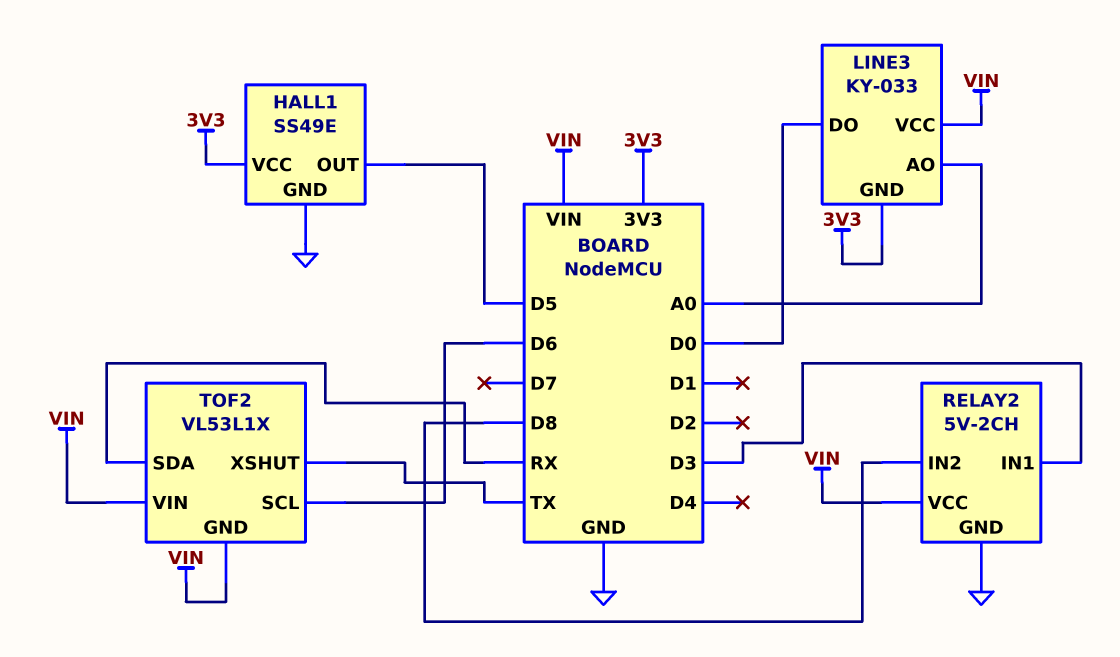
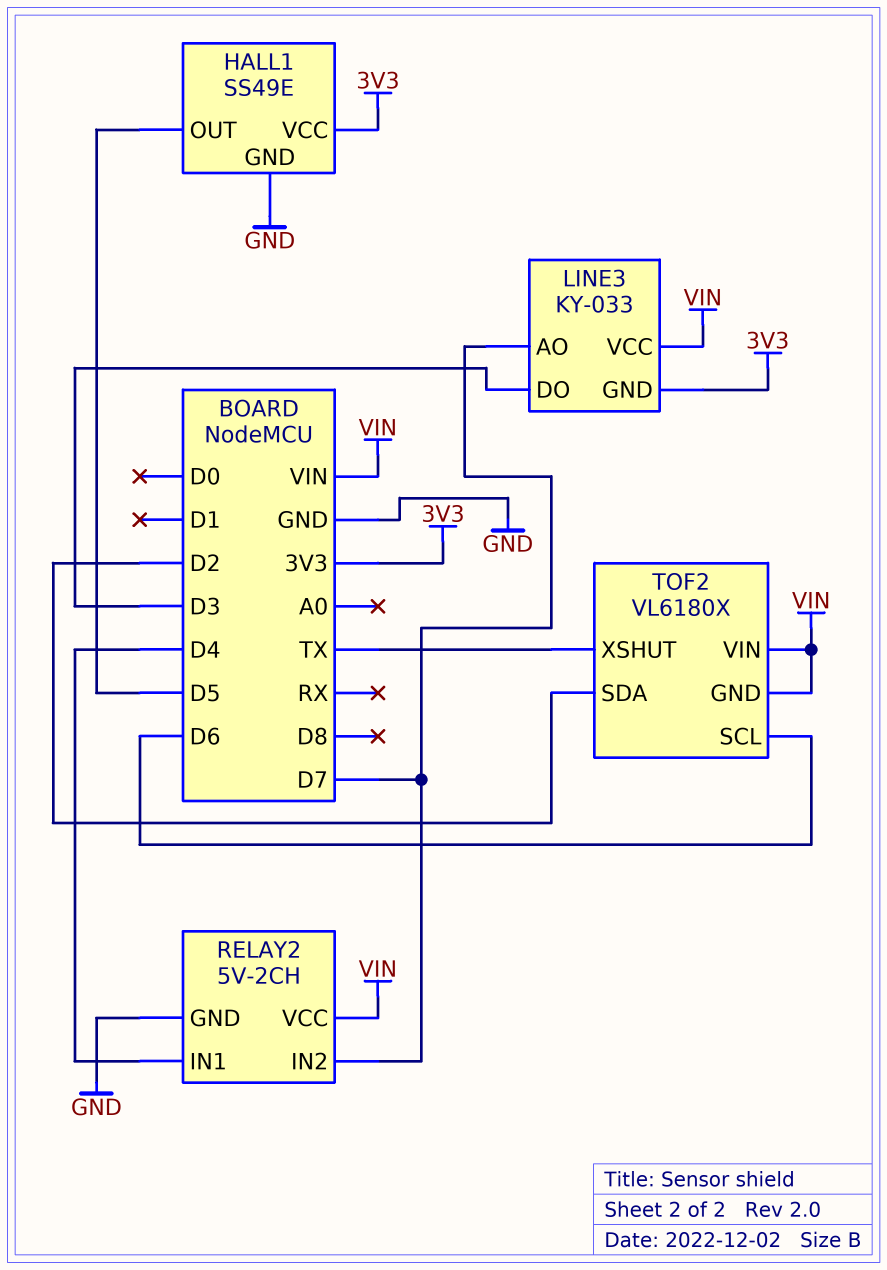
LINE3 pin AO: A0 -> D7
LINE3 pin DO: D0 -> D3
RELAY2 pin IN1: D3 -> D4
RELAY2 pin IN2: D8 -> D7
TOF2: VL53L1X -> VL6180X
TOF2 pin SDA: RX -> D2

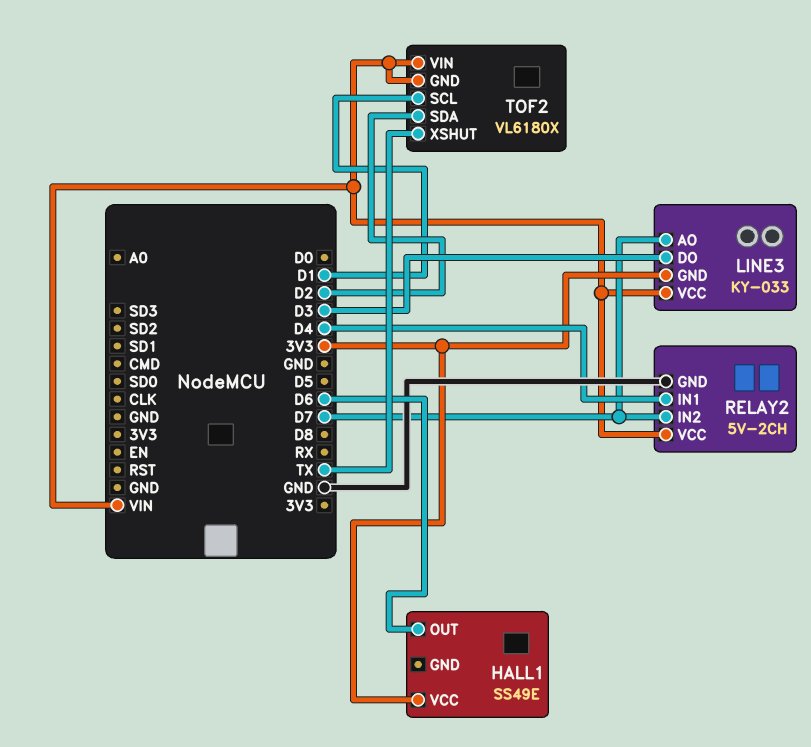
HALL1 pin GND: GND -> none
HALL1 pin OUT: D5 -> D6
TOF2 pin SCL: D6 -> D1

